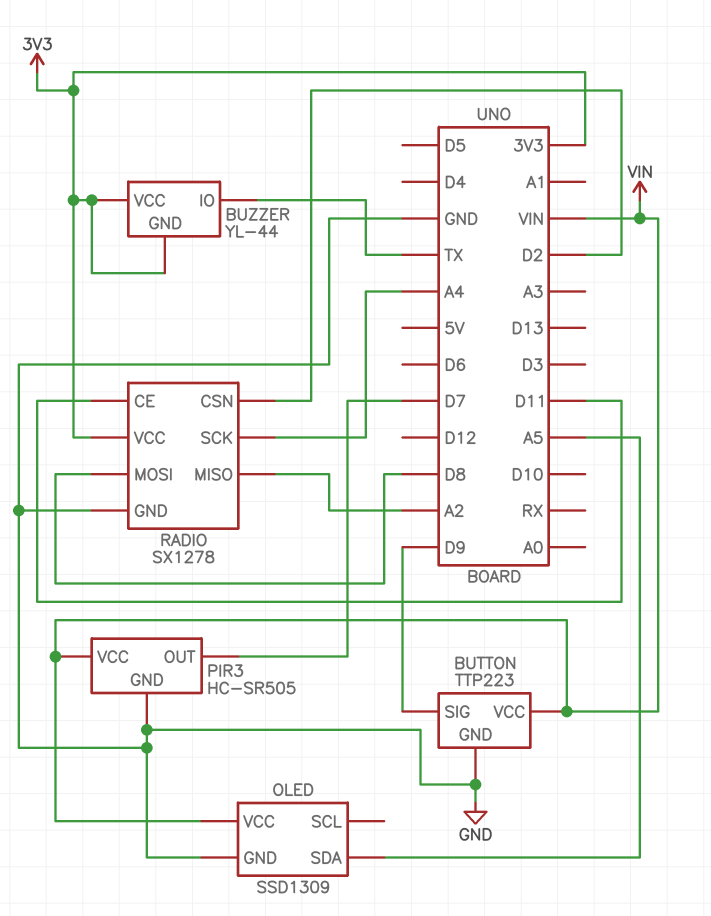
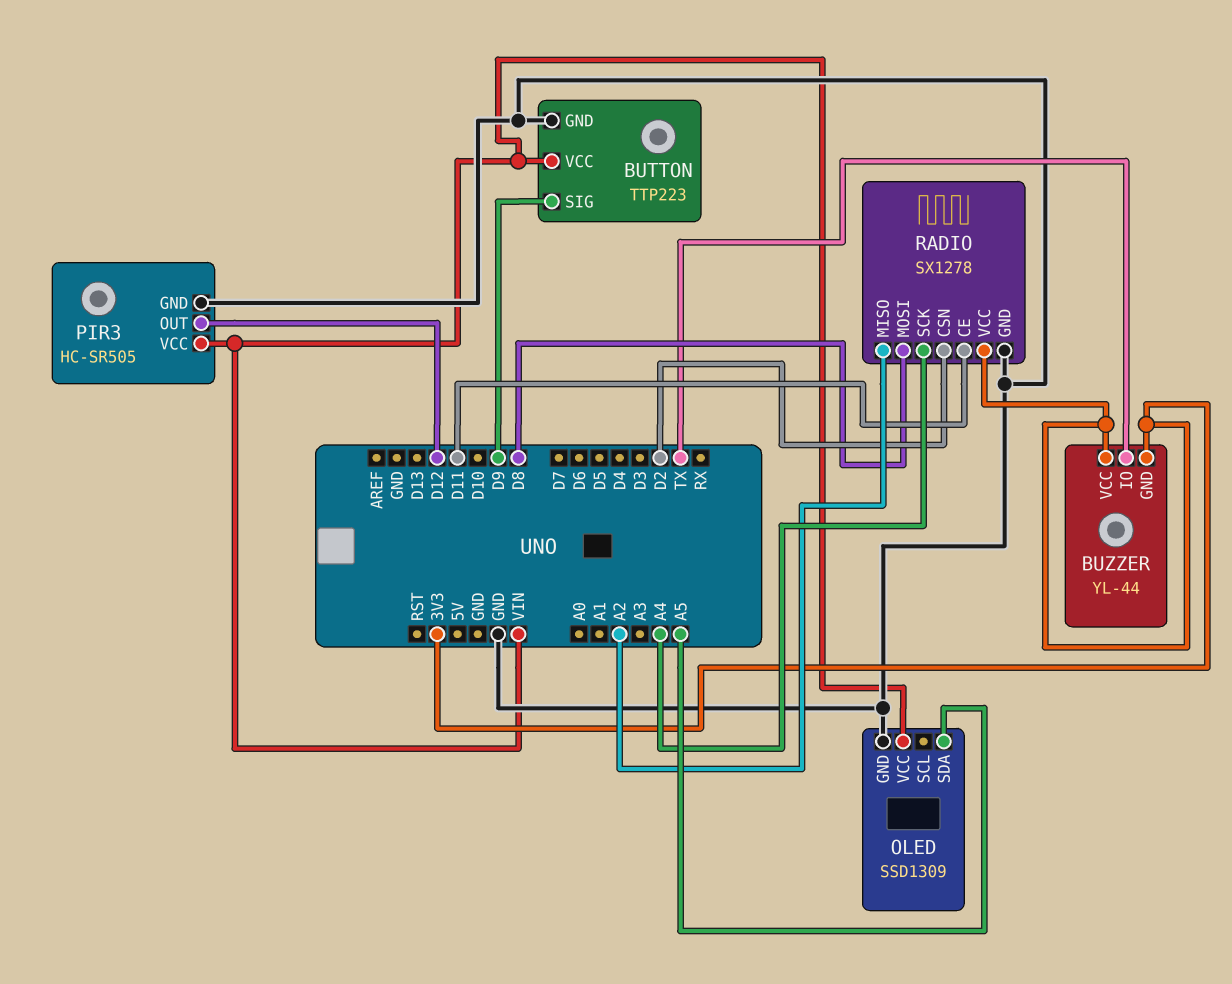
PIR3 pin OUT: D7 -> D12

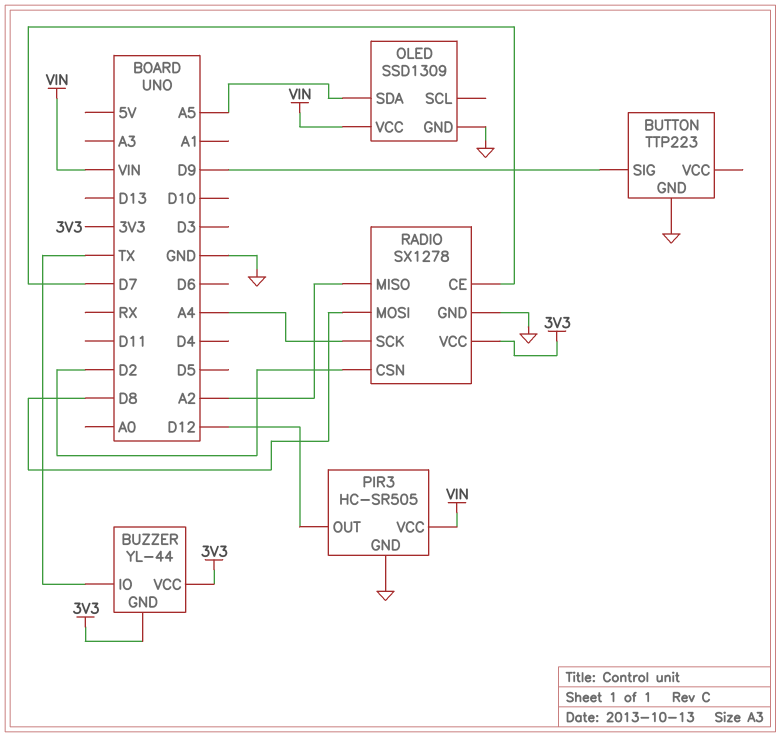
BUTTON pin VCC: VIN -> none
RADIO pin CE: D11 -> D7

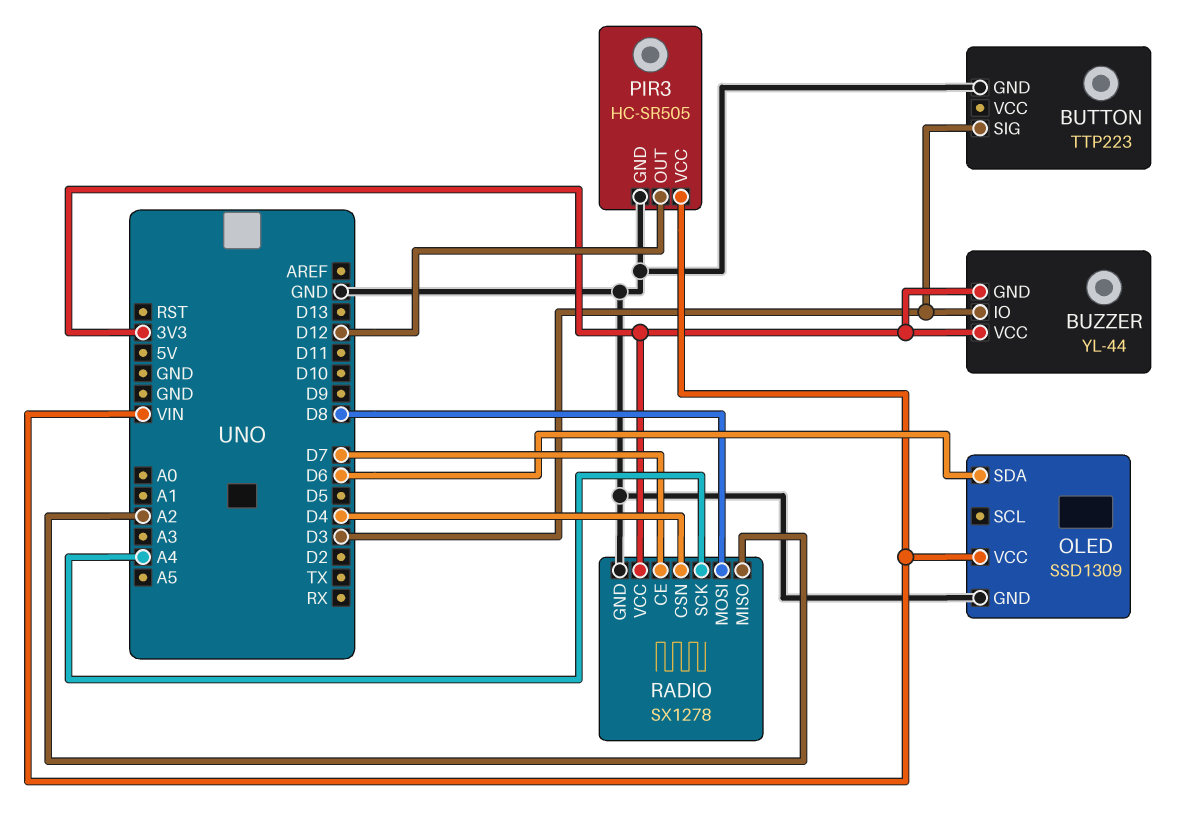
BUTTON pin SIG: D9 -> D3
BUZZER pin IO: TX -> D3
OLED pin SDA: A5 -> D6
RADIO pin CSN: D2 -> D4

